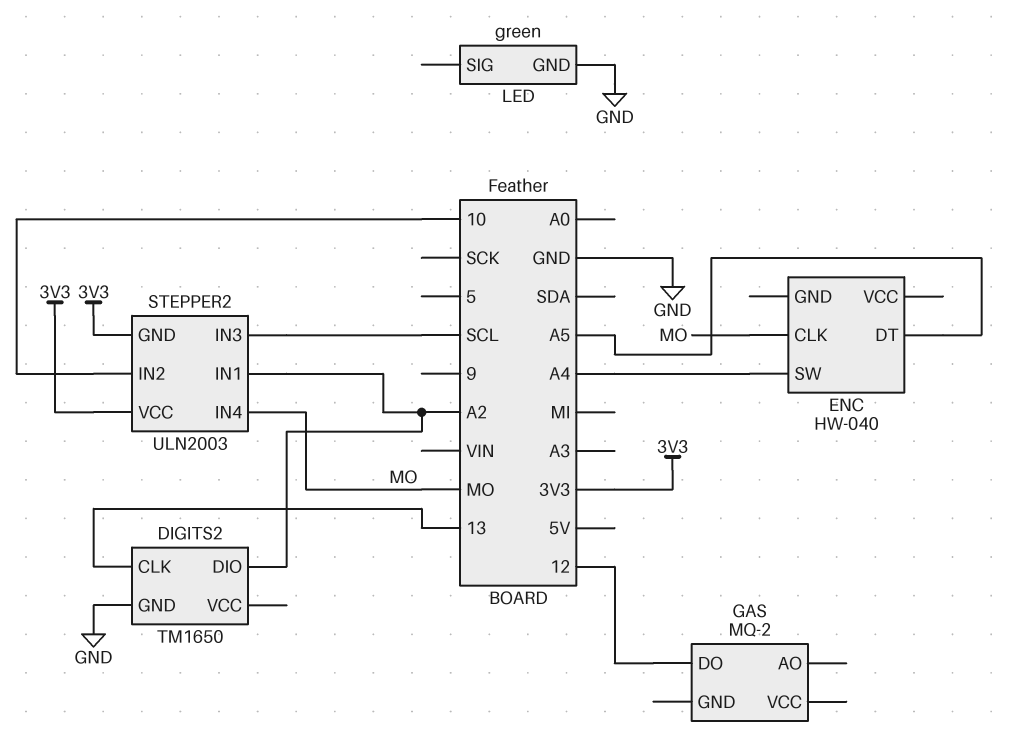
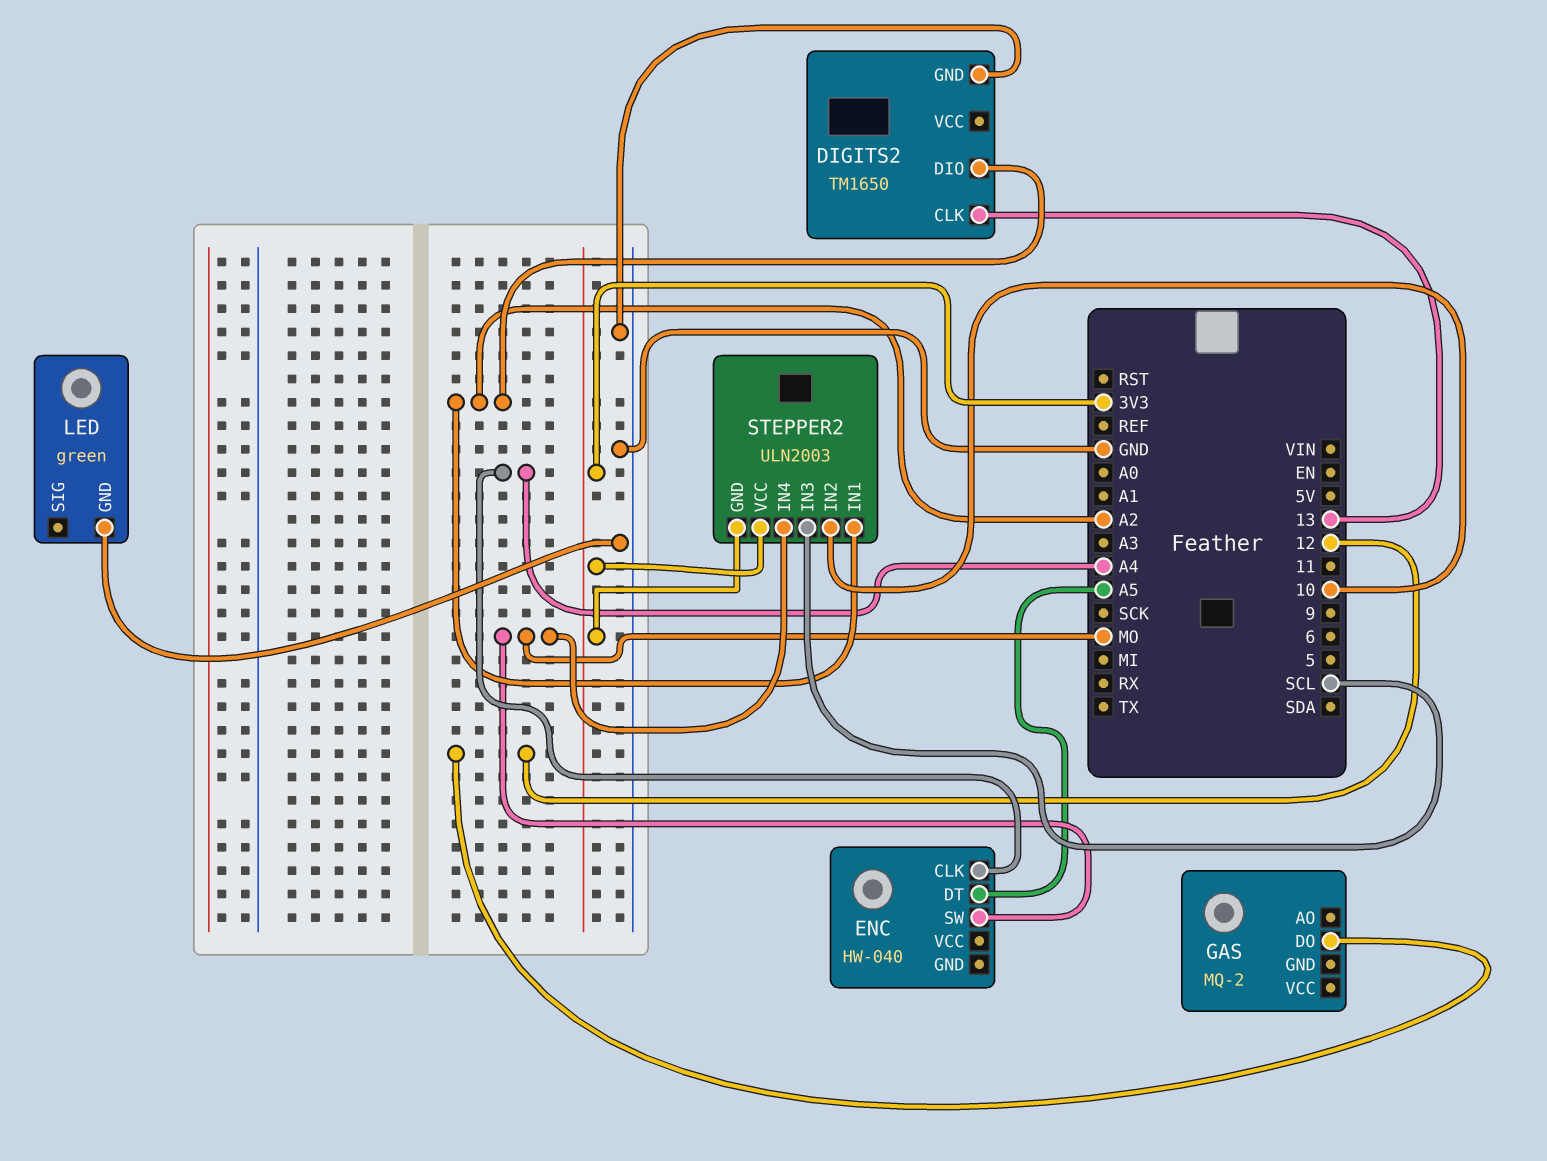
ENC pin CLK: MO -> A4
ENC pin SW: A4 -> MO

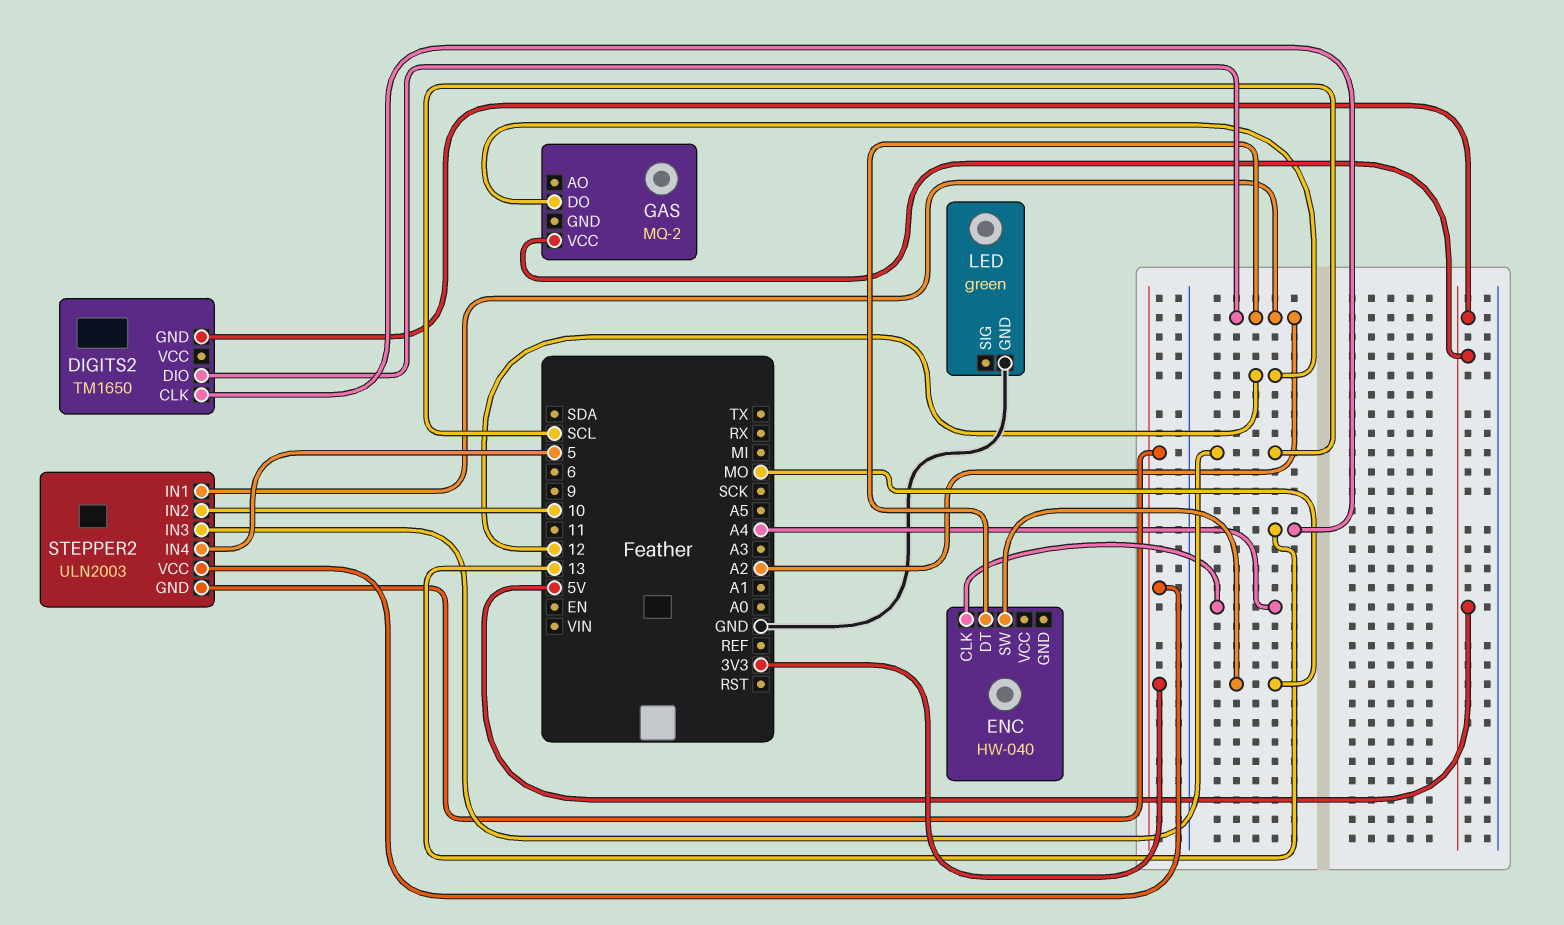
DIGITS2 pin GND: GND -> 5V
ENC pin DT: A5 -> A2
GAS pin VCC: none -> 5V
STEPPER2 pin IN4: MO -> 5

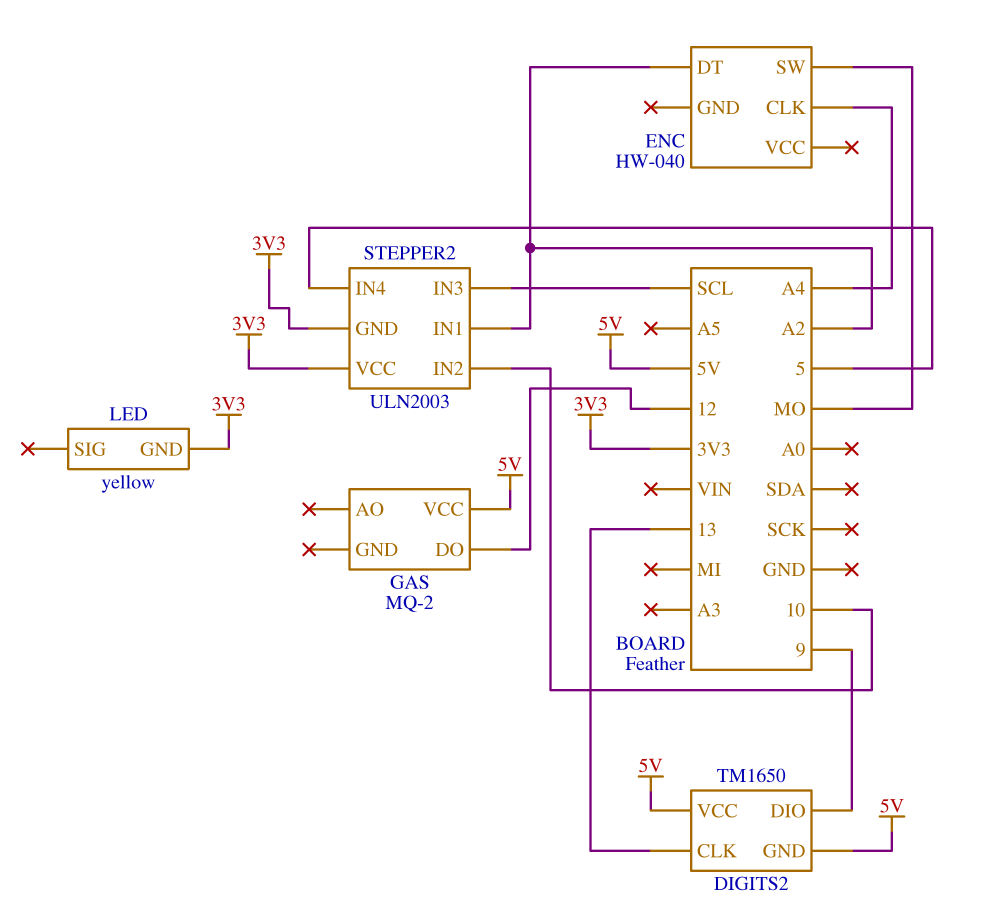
DIGITS2 pin DIO: A2 -> 9
DIGITS2 pin VCC: none -> 5V
LED: green -> yellow
LED pin GND: GND -> 3V3

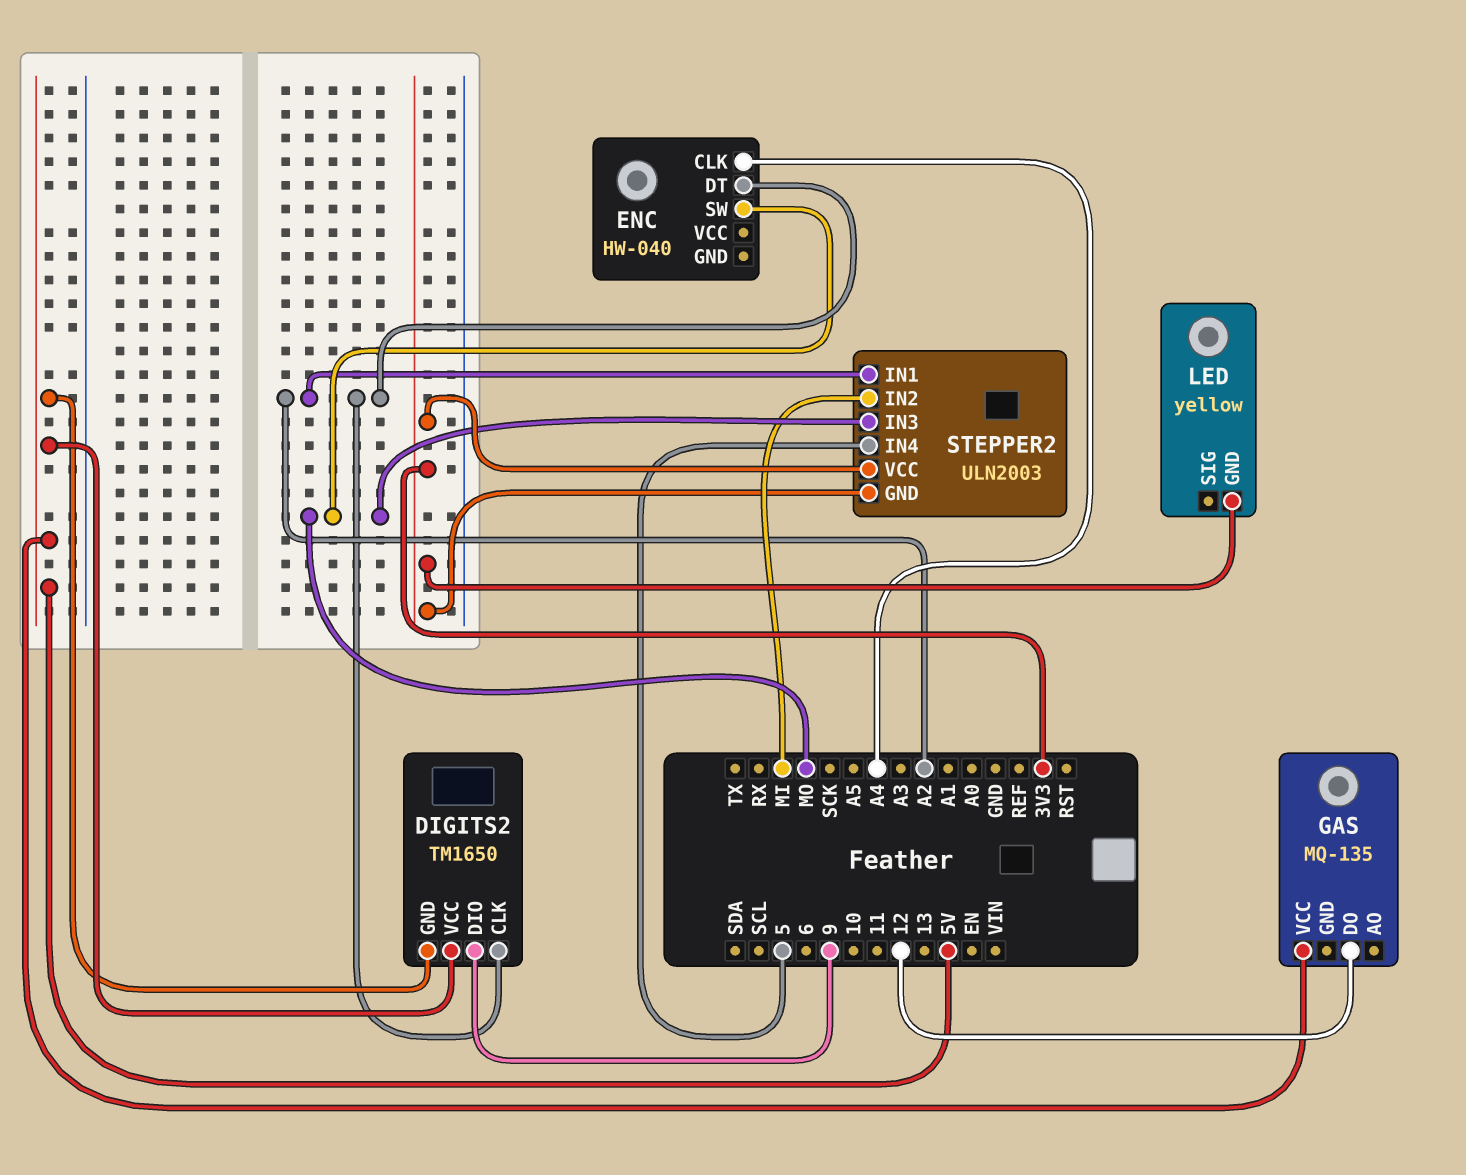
DIGITS2 pin CLK: 13 -> A2
GAS: MQ-2 -> MQ-135
STEPPER2 pin IN2: 10 -> MI
STEPPER2 pin IN3: SCL -> MO

